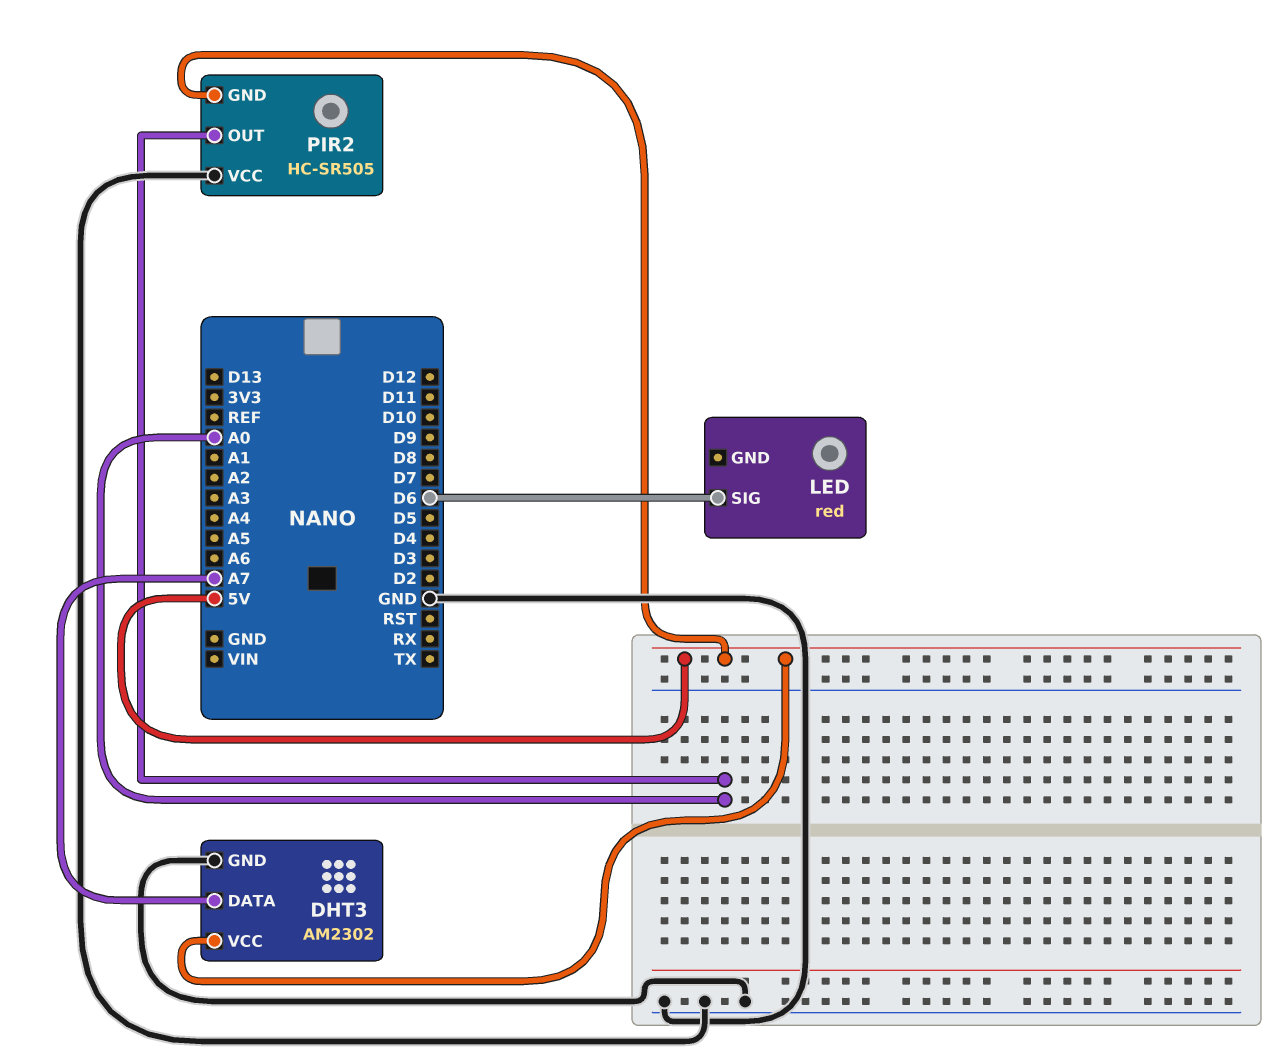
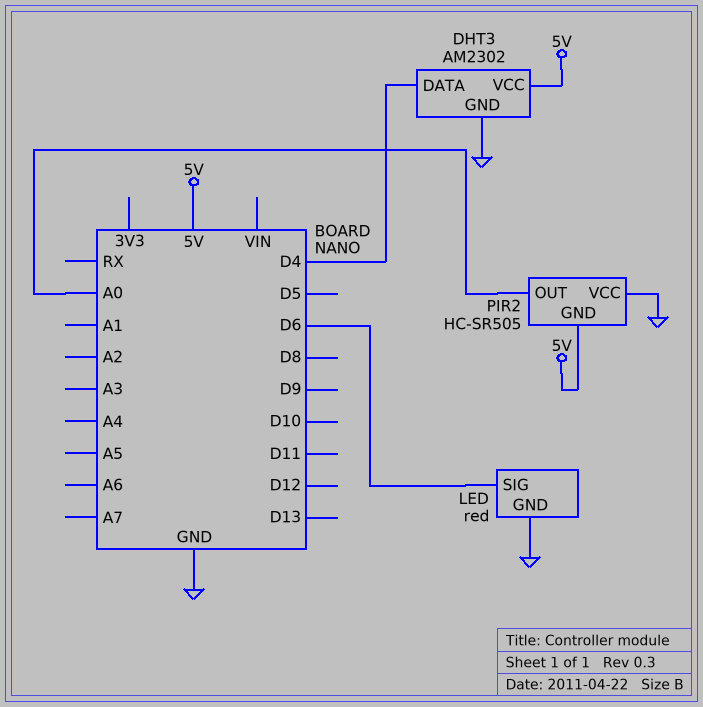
DHT3 pin DATA: A7 -> D4
LED pin GND: none -> GND

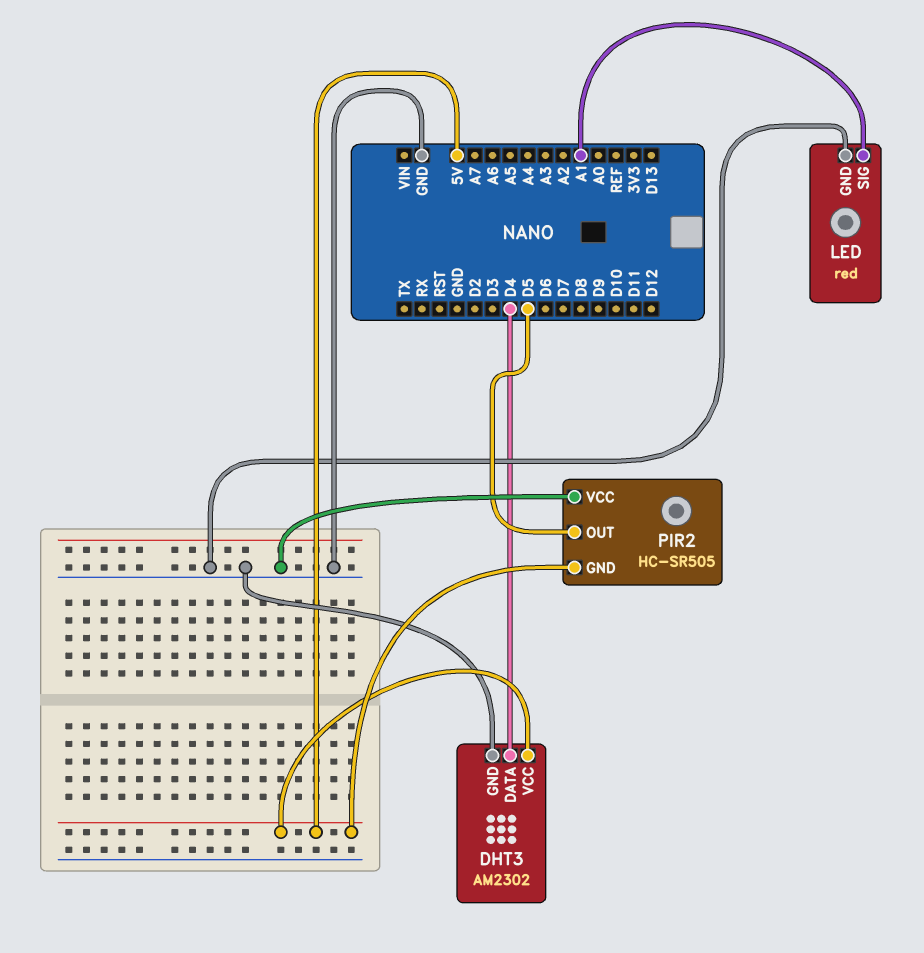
LED pin SIG: D6 -> A1
PIR2 pin OUT: A0 -> D5

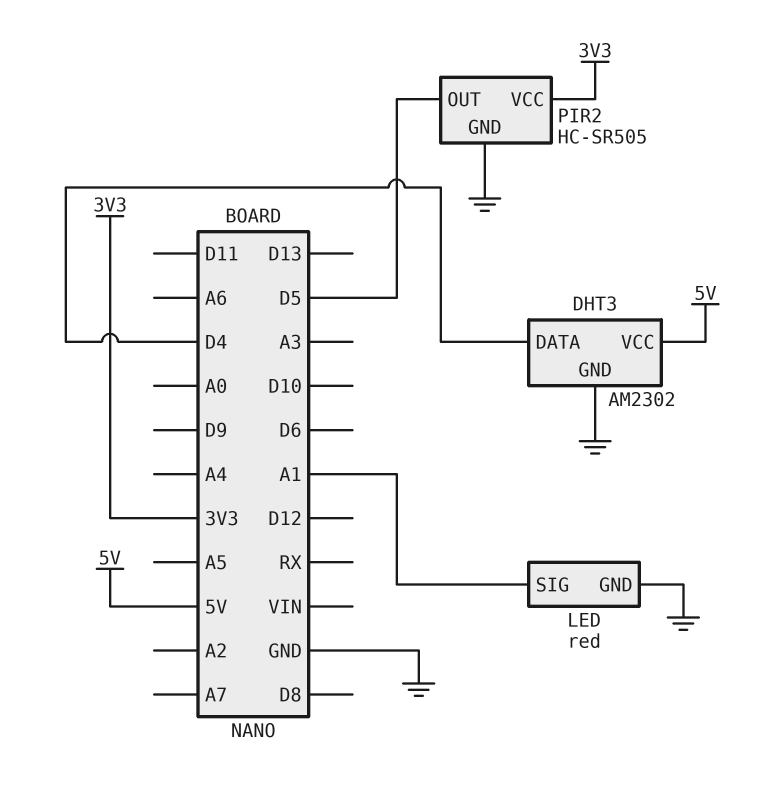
PIR2 pin GND: 5V -> GND
PIR2 pin VCC: GND -> 3V3

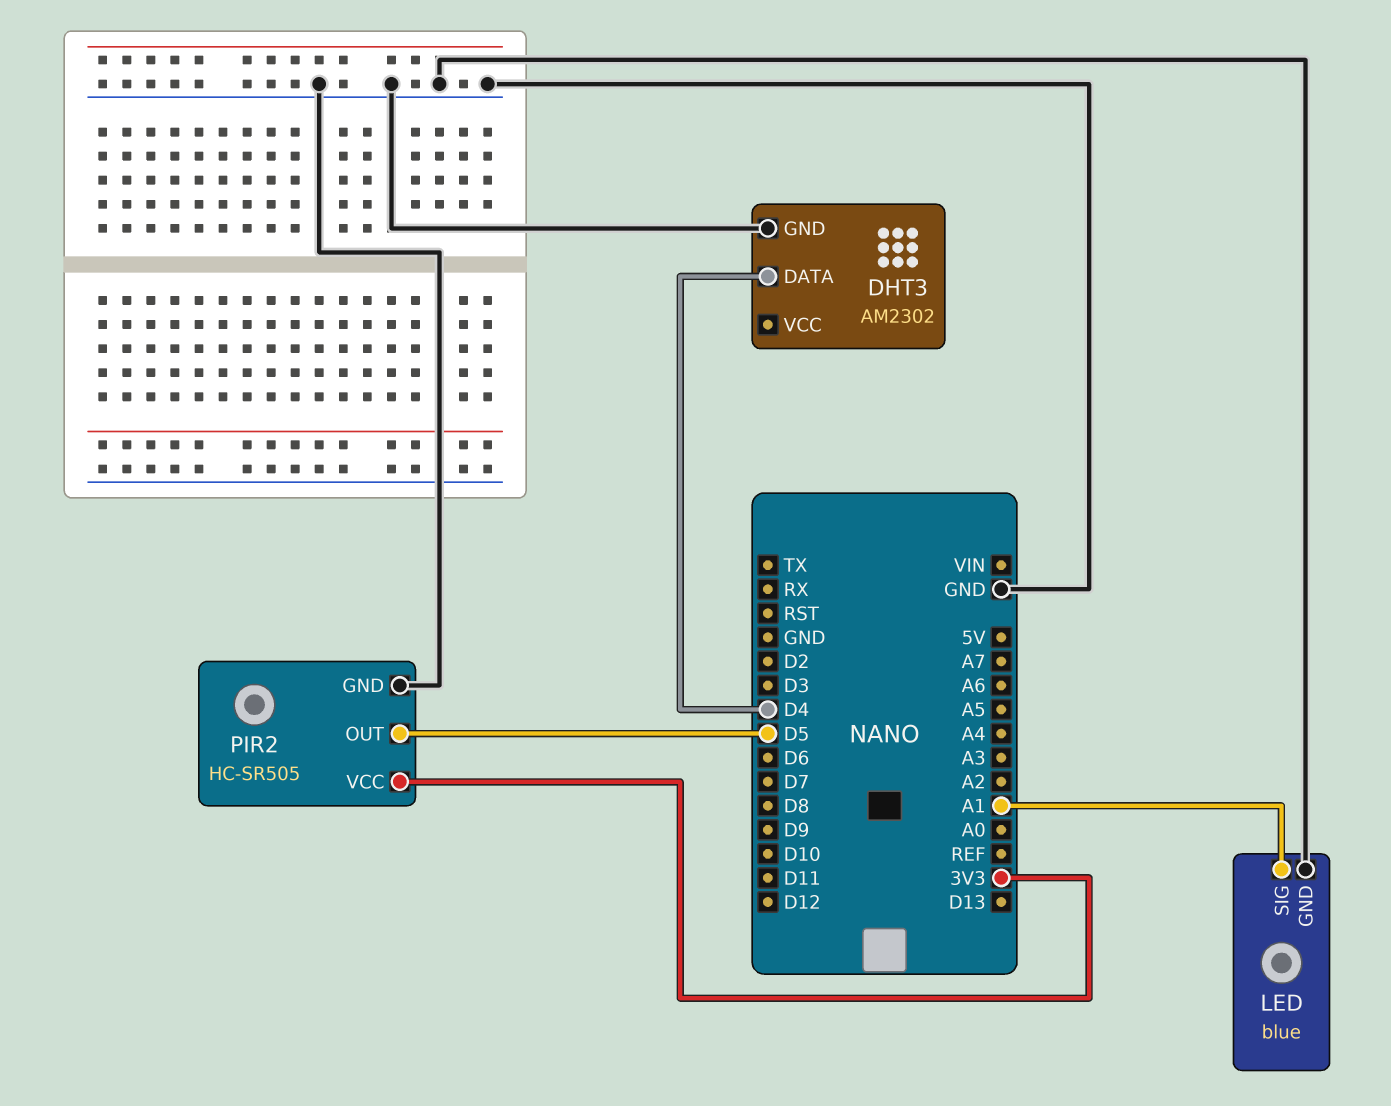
DHT3 pin VCC: 5V -> none
LED: red -> blue

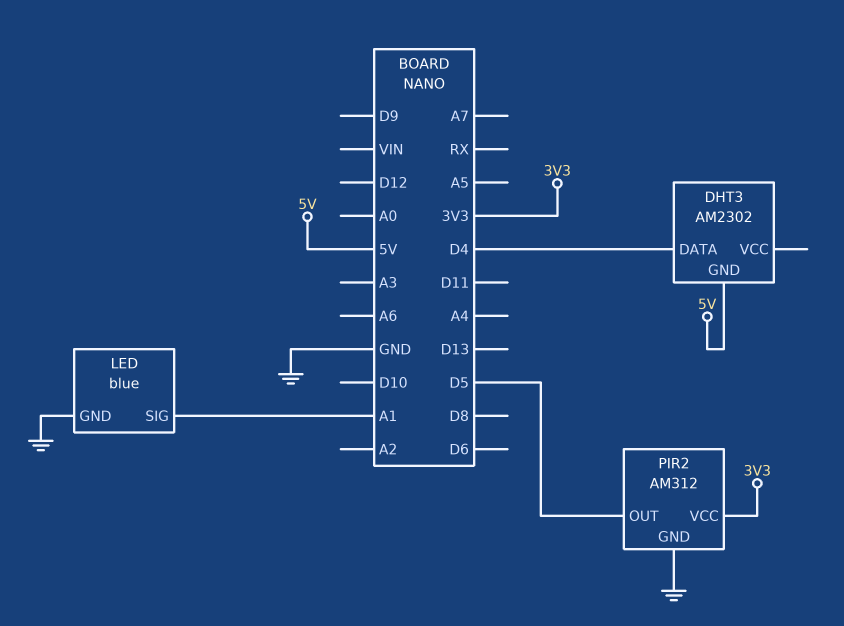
DHT3 pin GND: GND -> 5V
PIR2: HC-SR505 -> AM312

